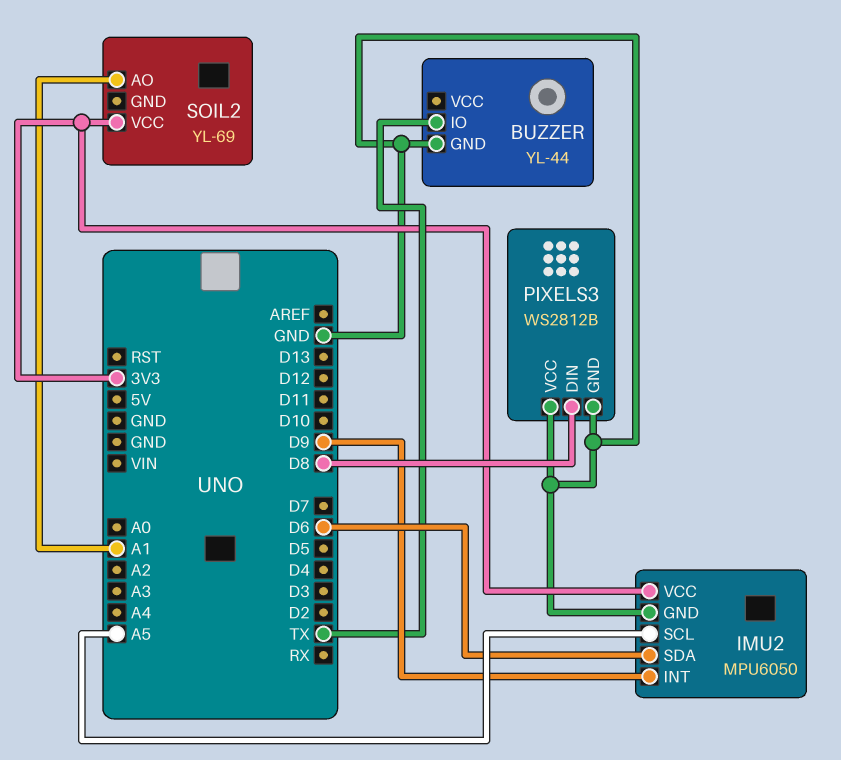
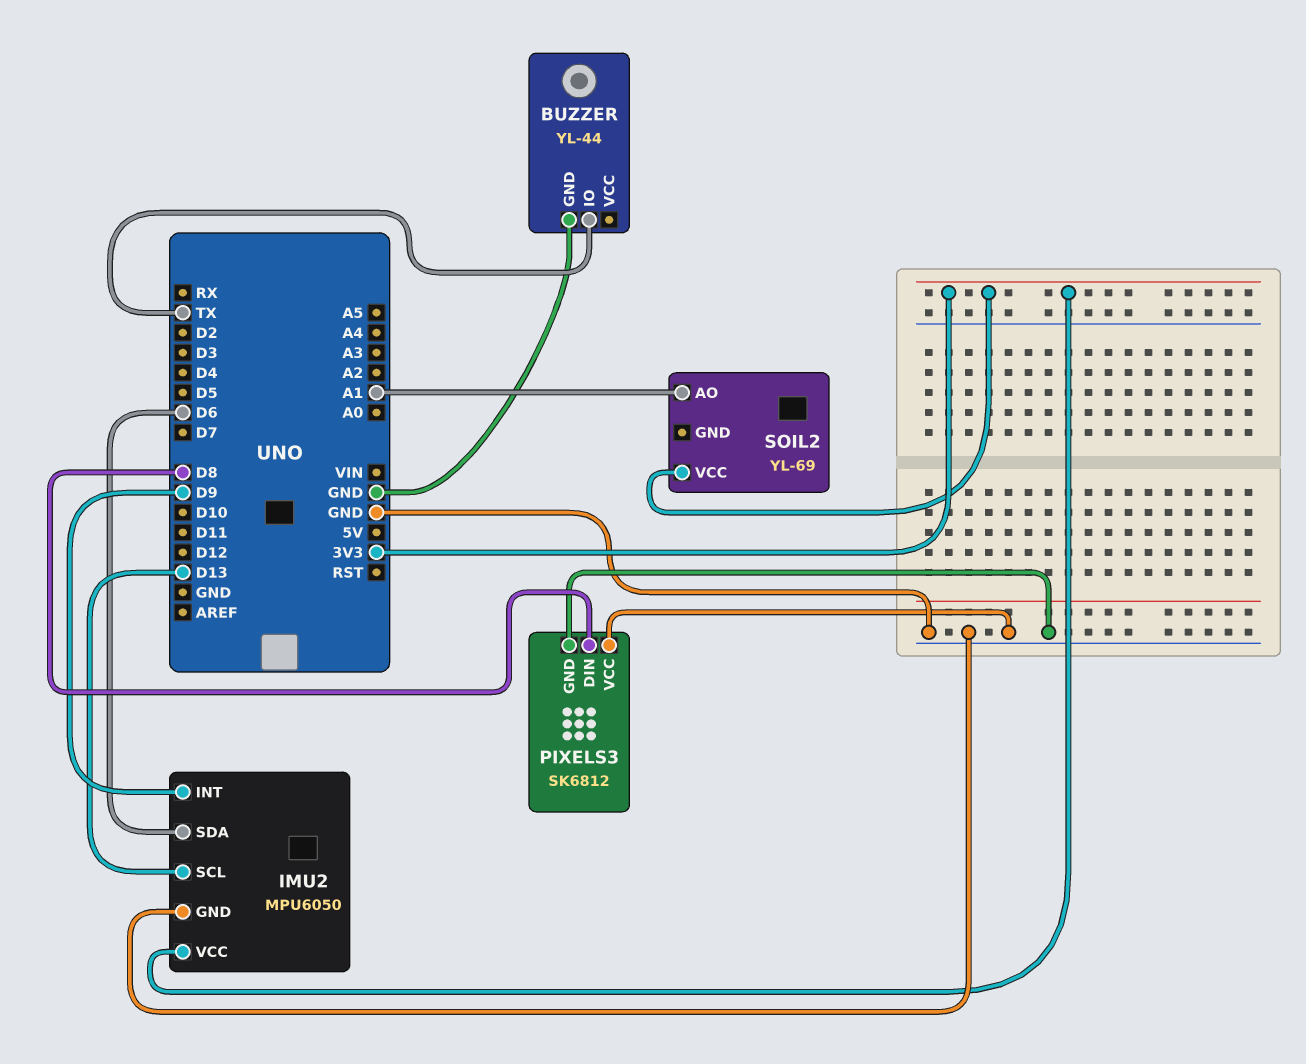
IMU2 pin SCL: A5 -> D13
PIXELS3: WS2812B -> SK6812

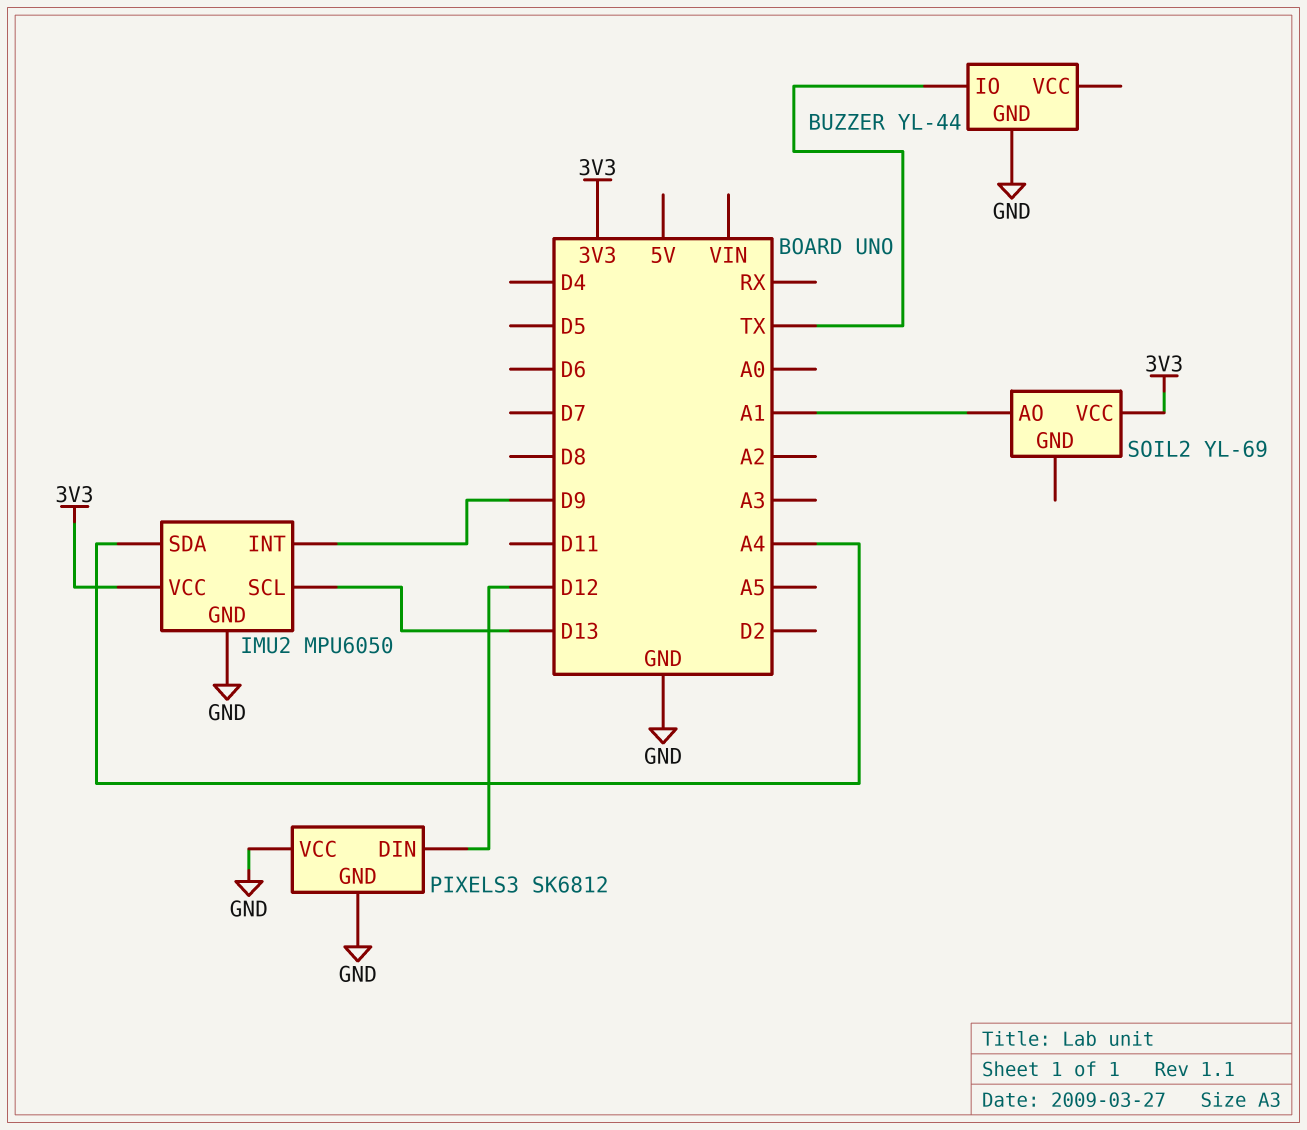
IMU2 pin SDA: D6 -> A4
PIXELS3 pin DIN: D8 -> D12

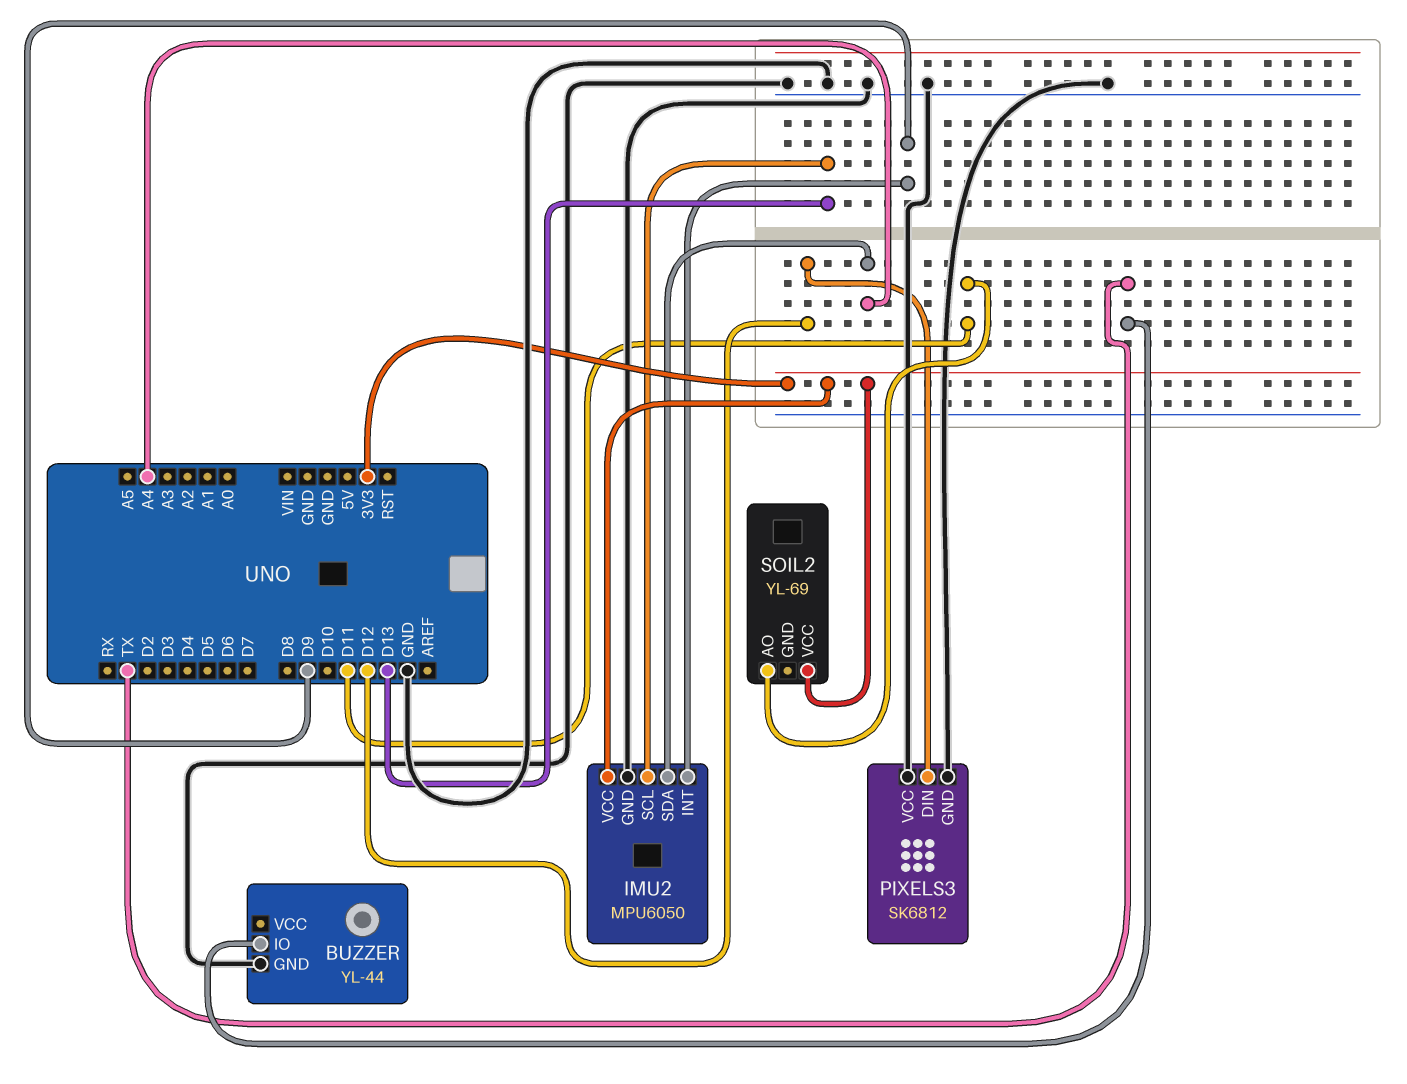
SOIL2 pin AO: A1 -> D11

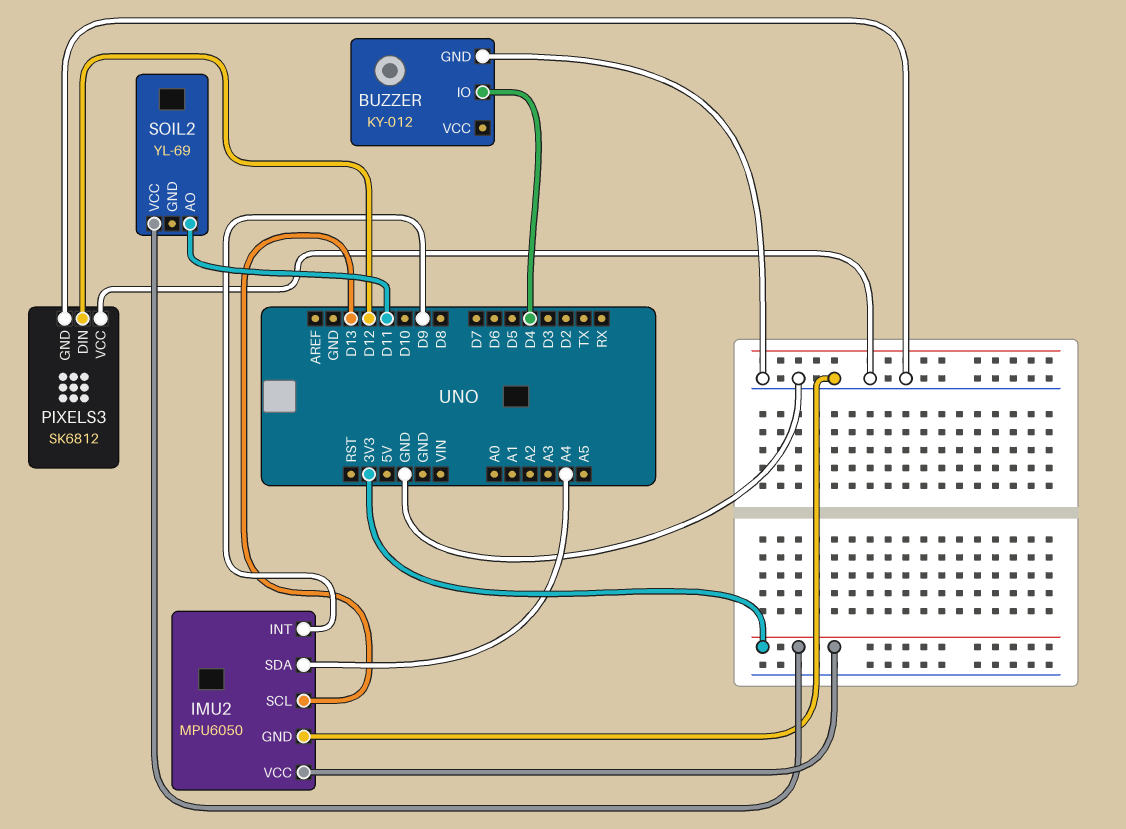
BUZZER: YL-44 -> KY-012
BUZZER pin IO: TX -> D4

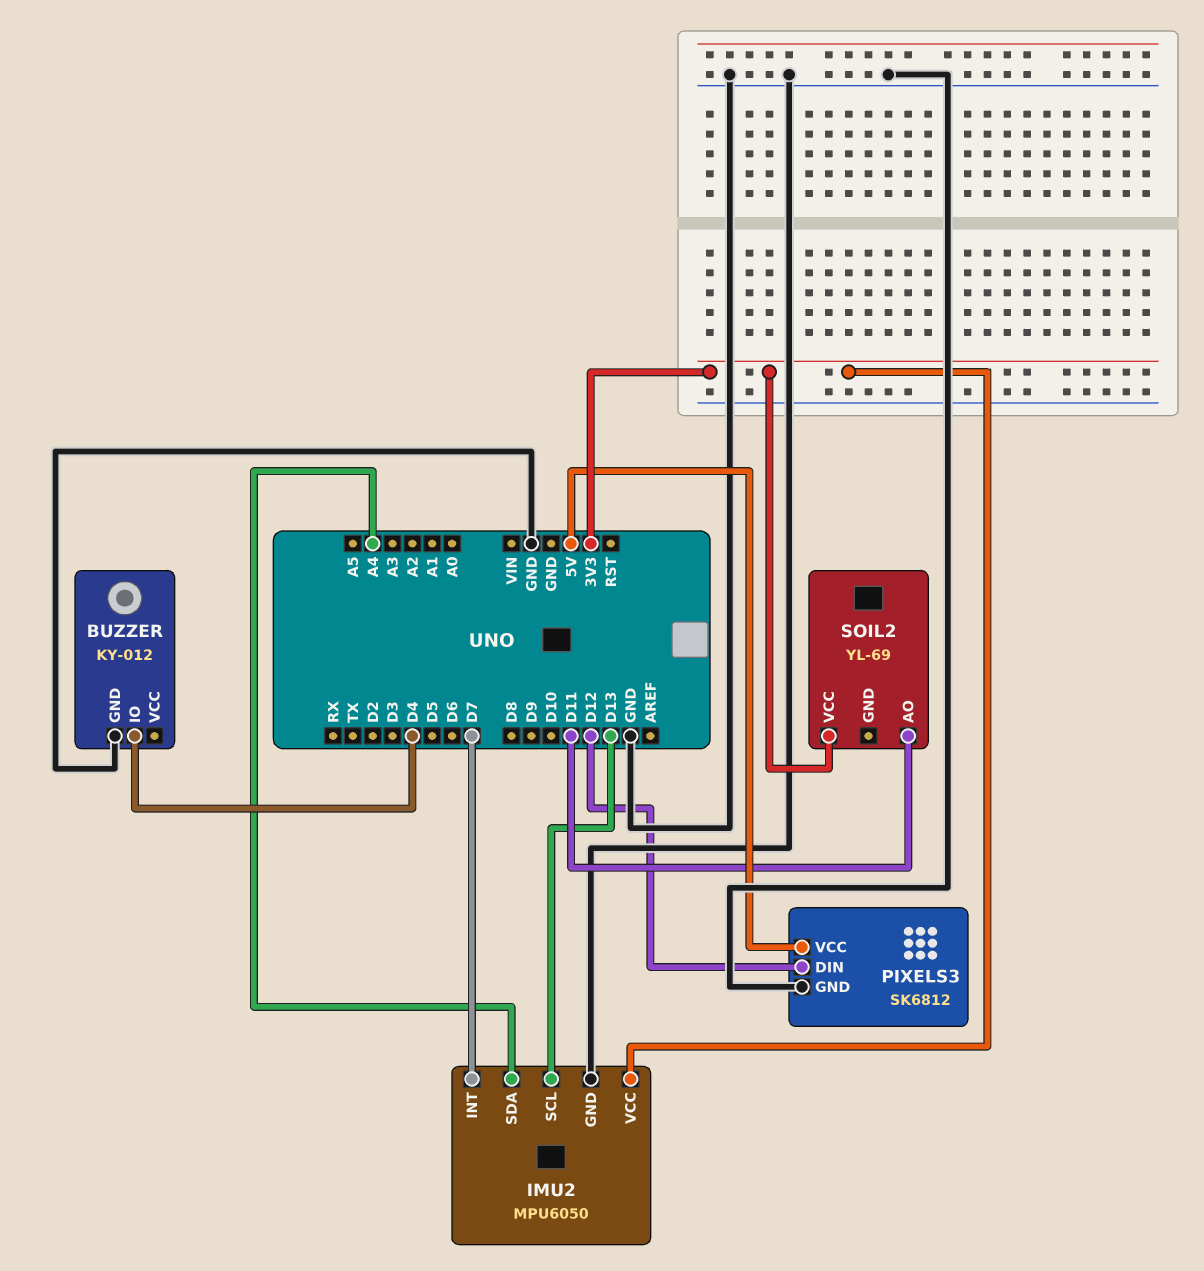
IMU2 pin INT: D9 -> D7
PIXELS3 pin VCC: GND -> 5V

